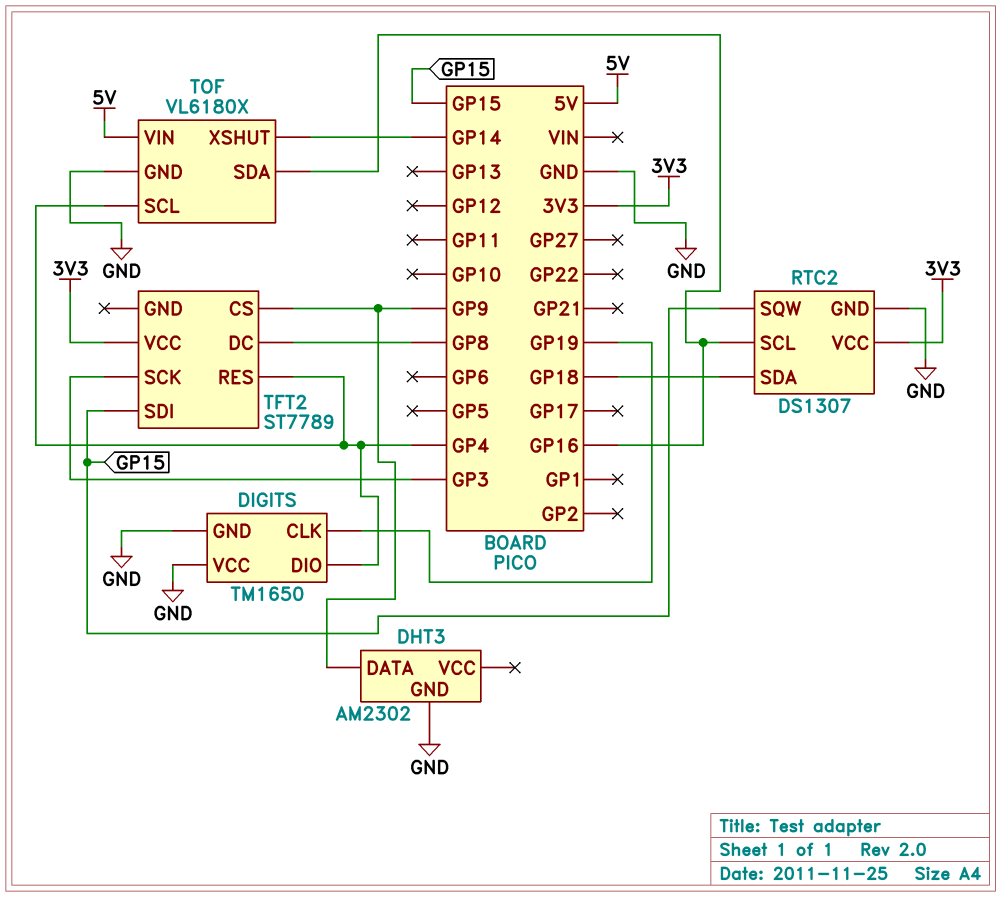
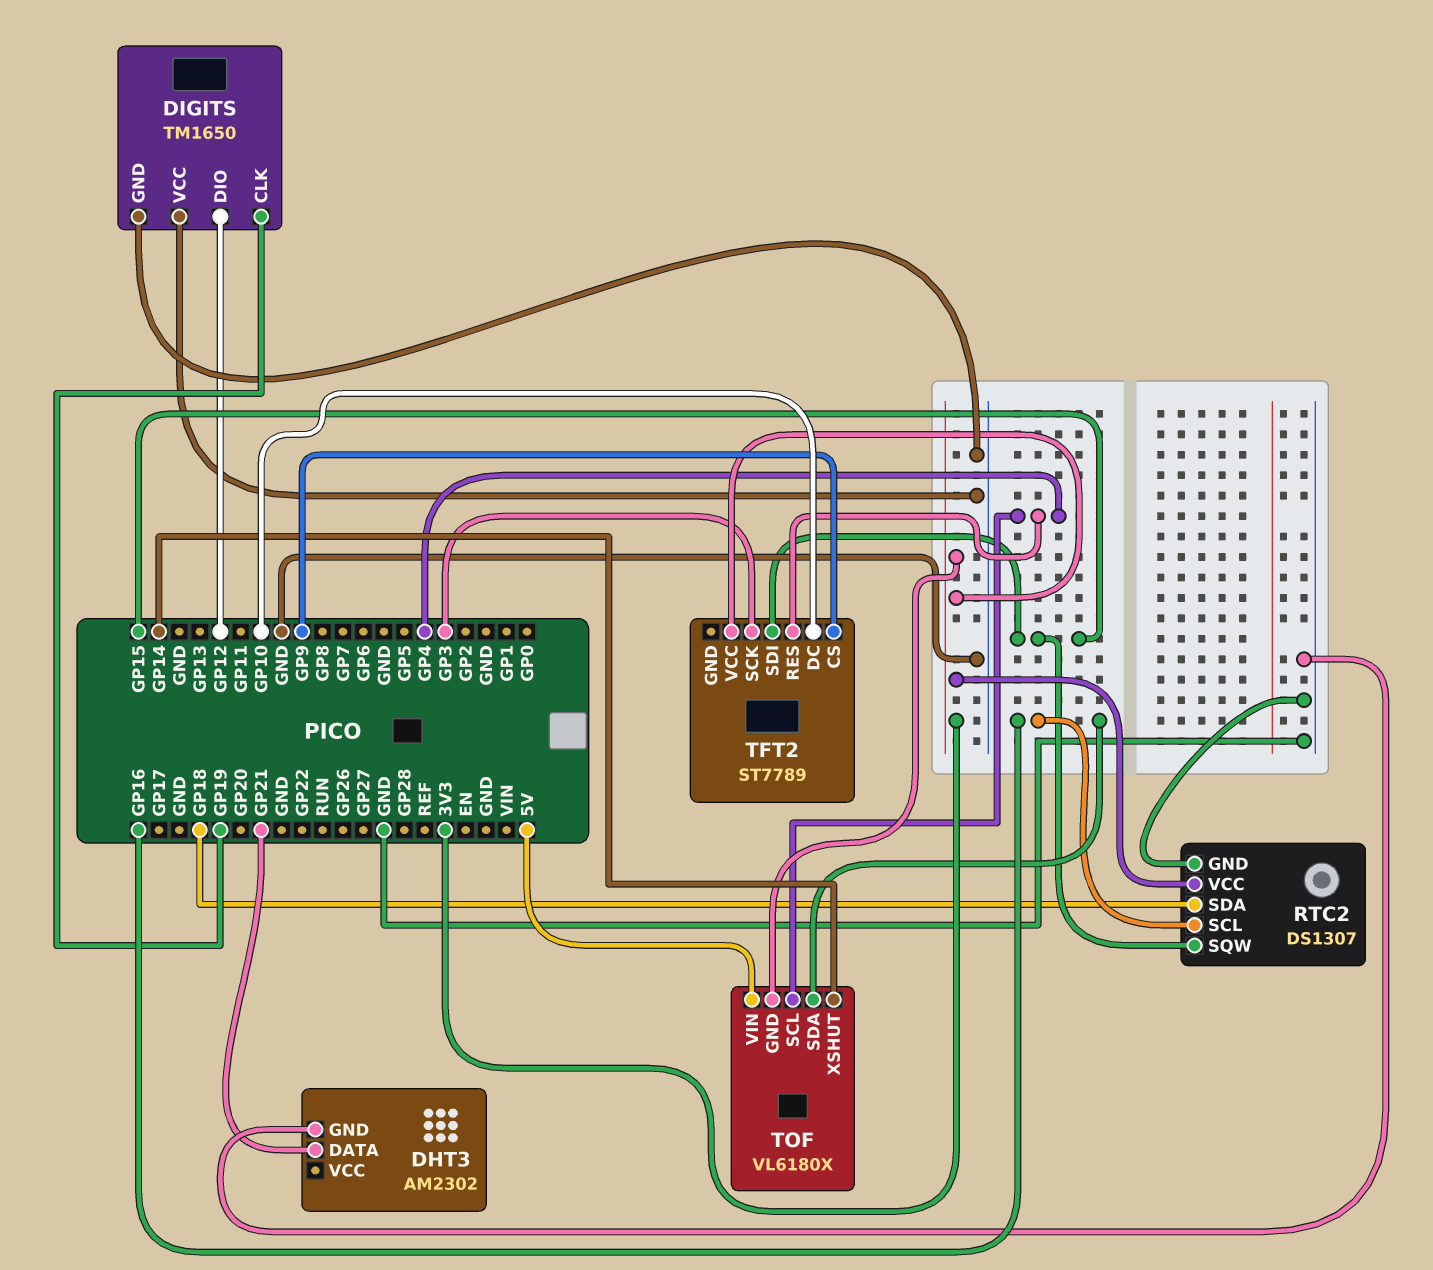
DHT3 pin DATA: GP9 -> GP21
DIGITS pin DIO: GP4 -> GP12
TFT2 pin DC: GP8 -> GP10
TOF pin GND: GND -> 3V3

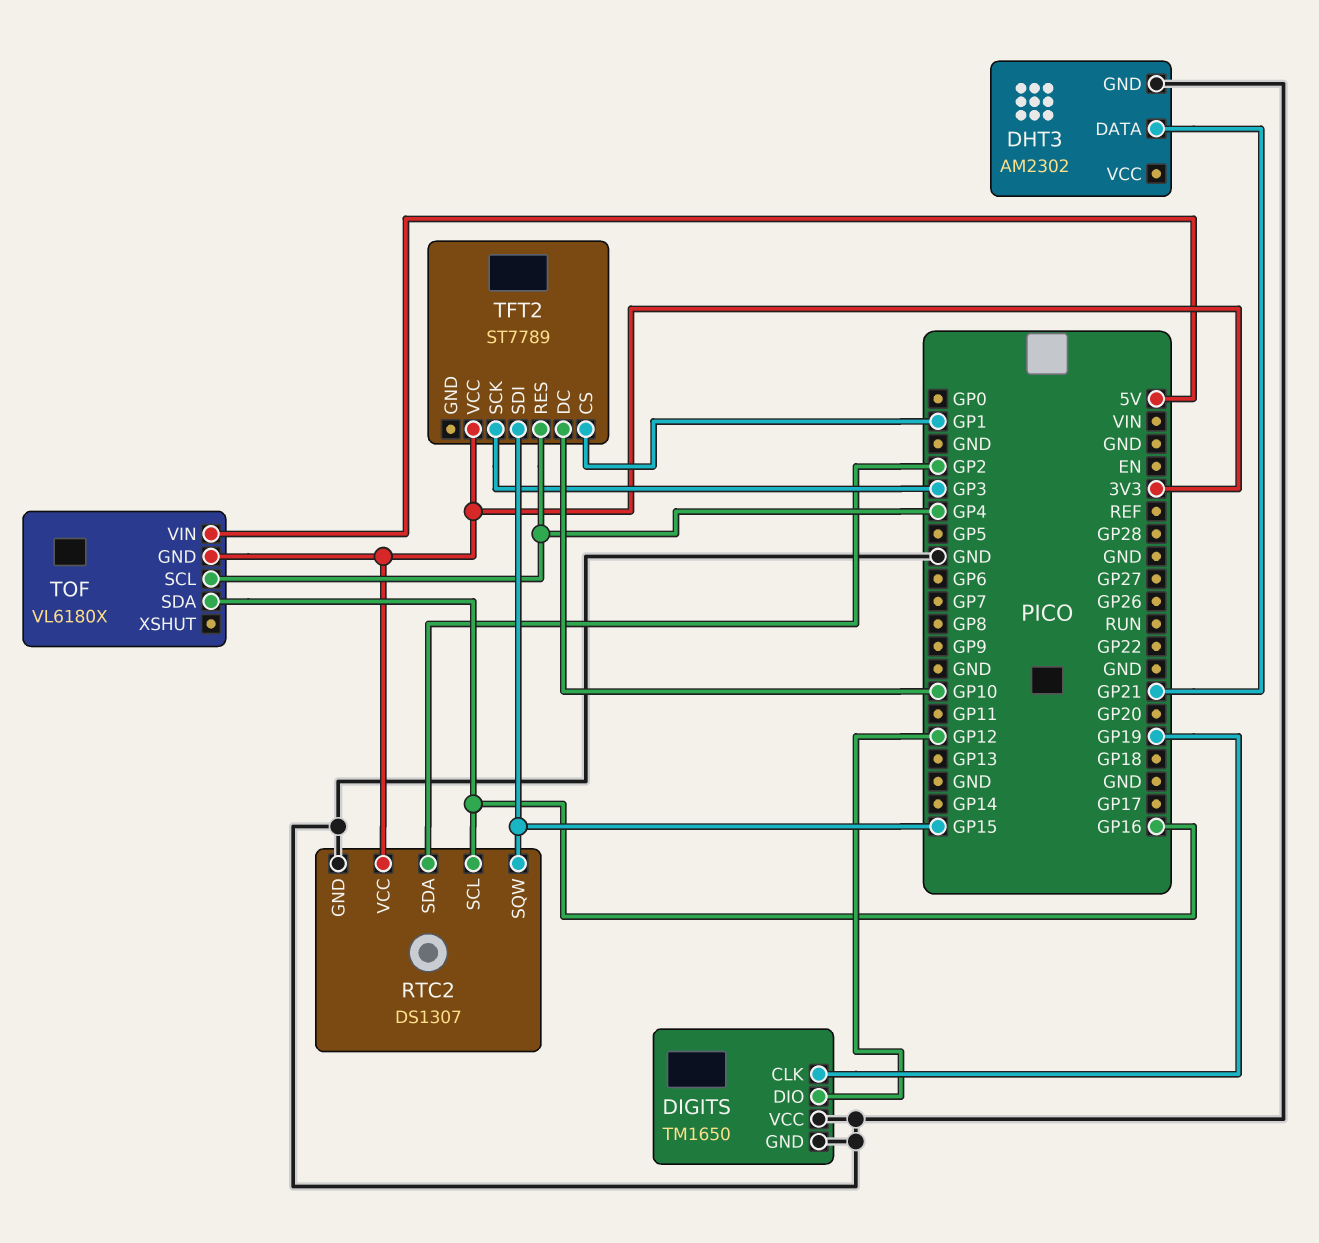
RTC2 pin SDA: GP18 -> GP2
TFT2 pin CS: GP9 -> GP1
TOF pin XSHUT: GP14 -> none

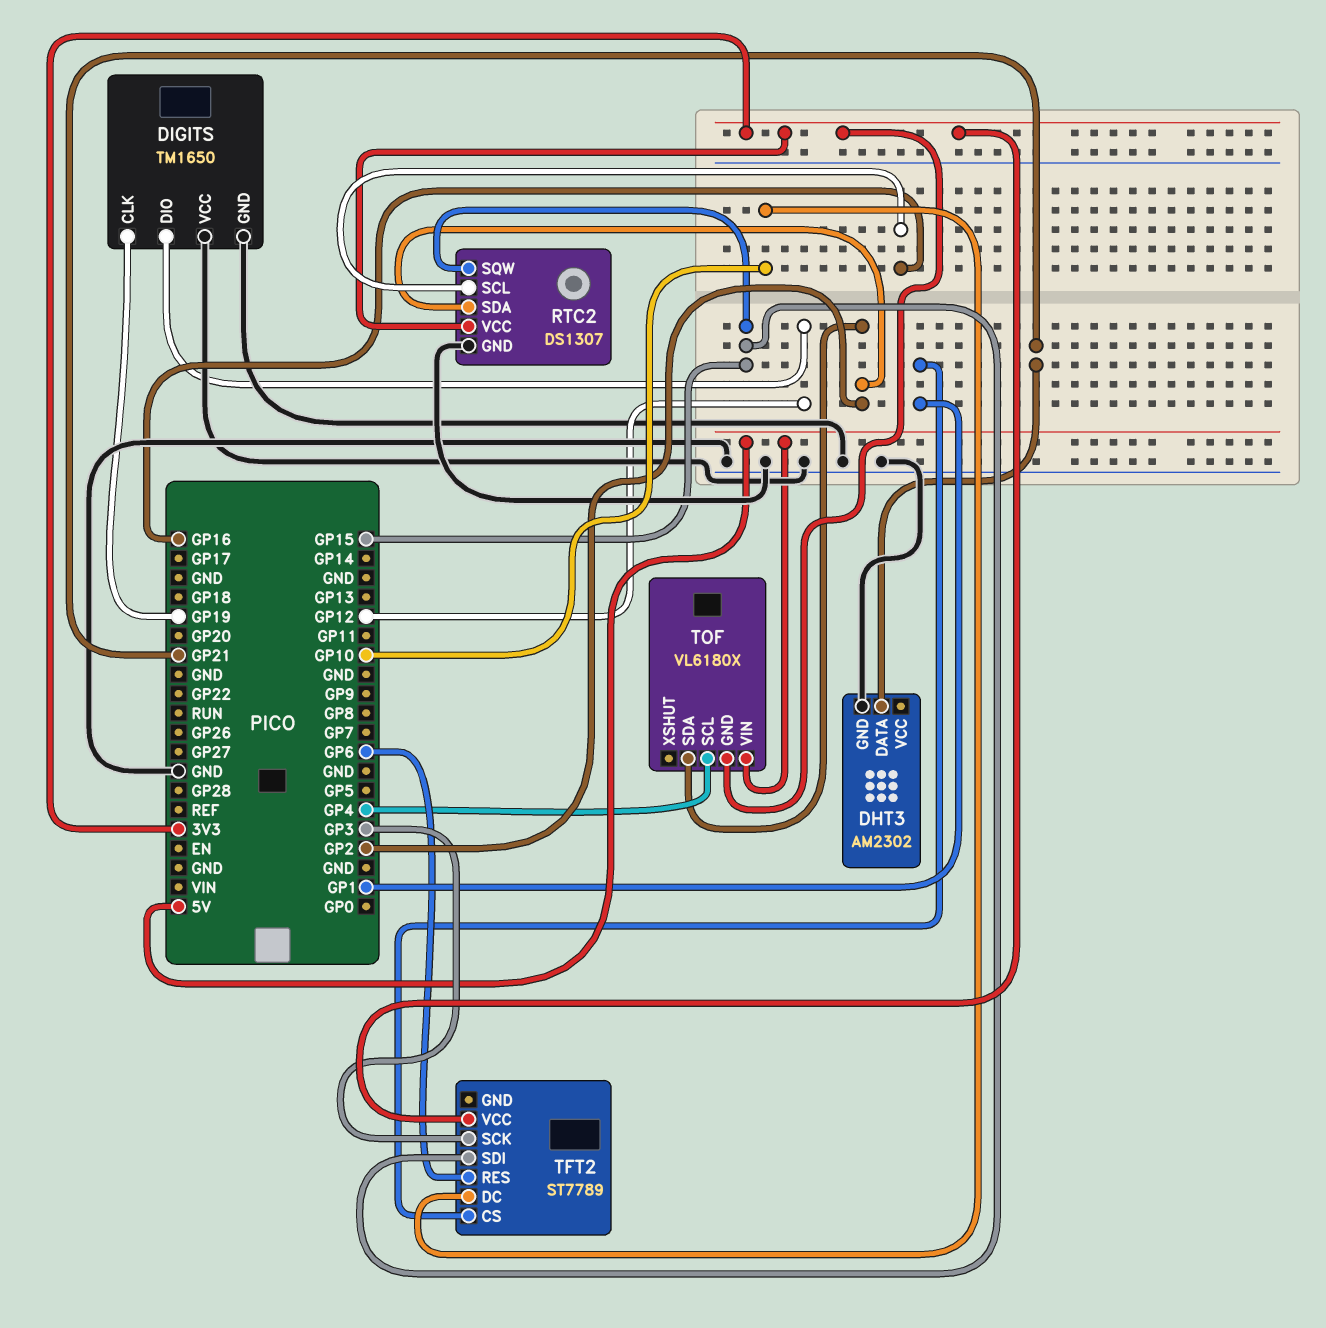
TFT2 pin RES: GP4 -> GP6
TOF pin SDA: GP16 -> GP2

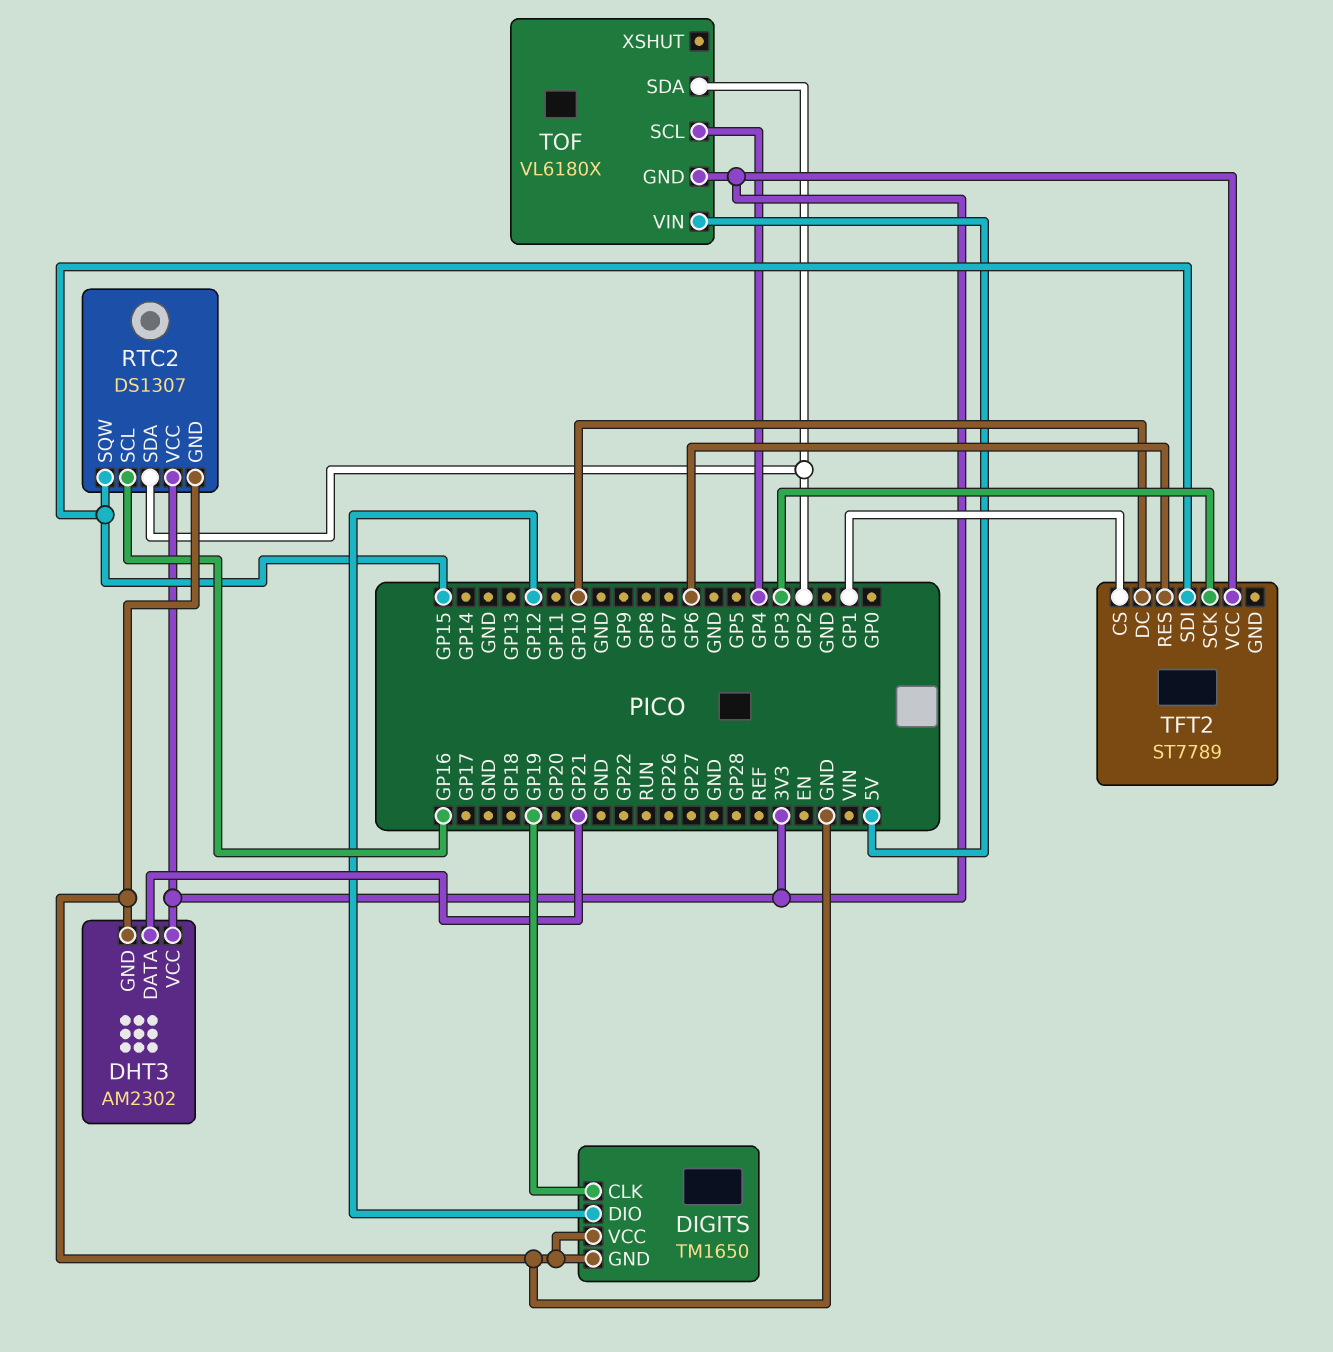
DHT3 pin VCC: none -> 3V3

